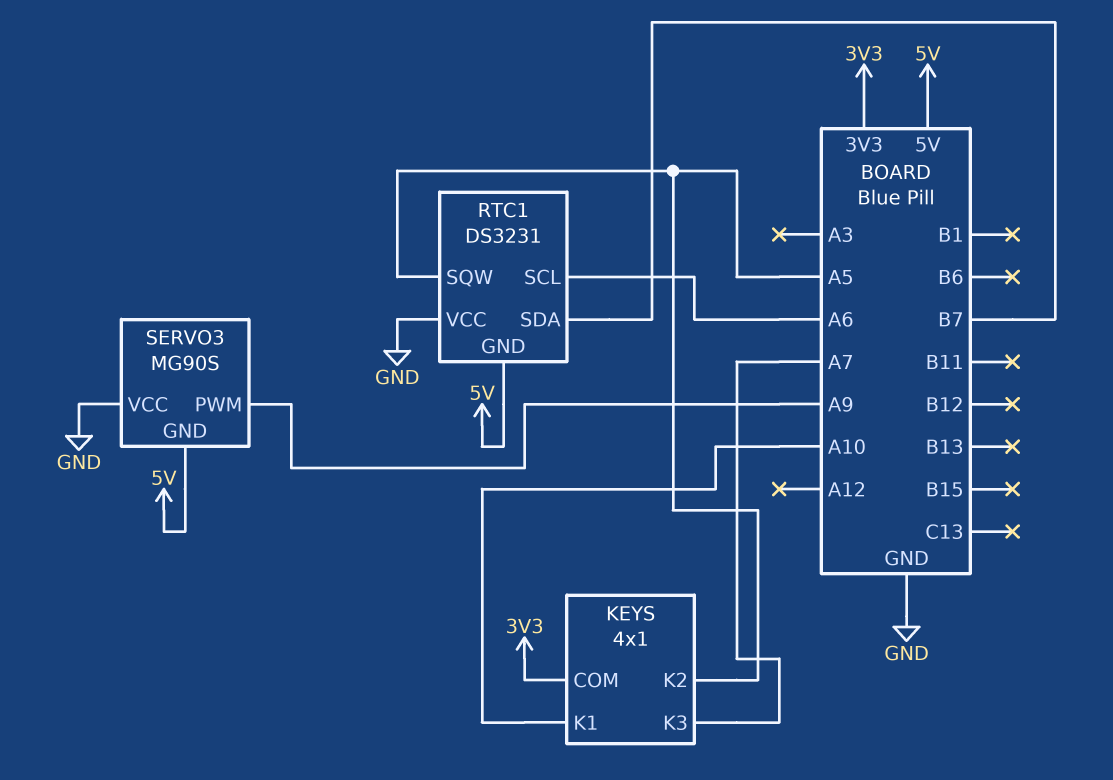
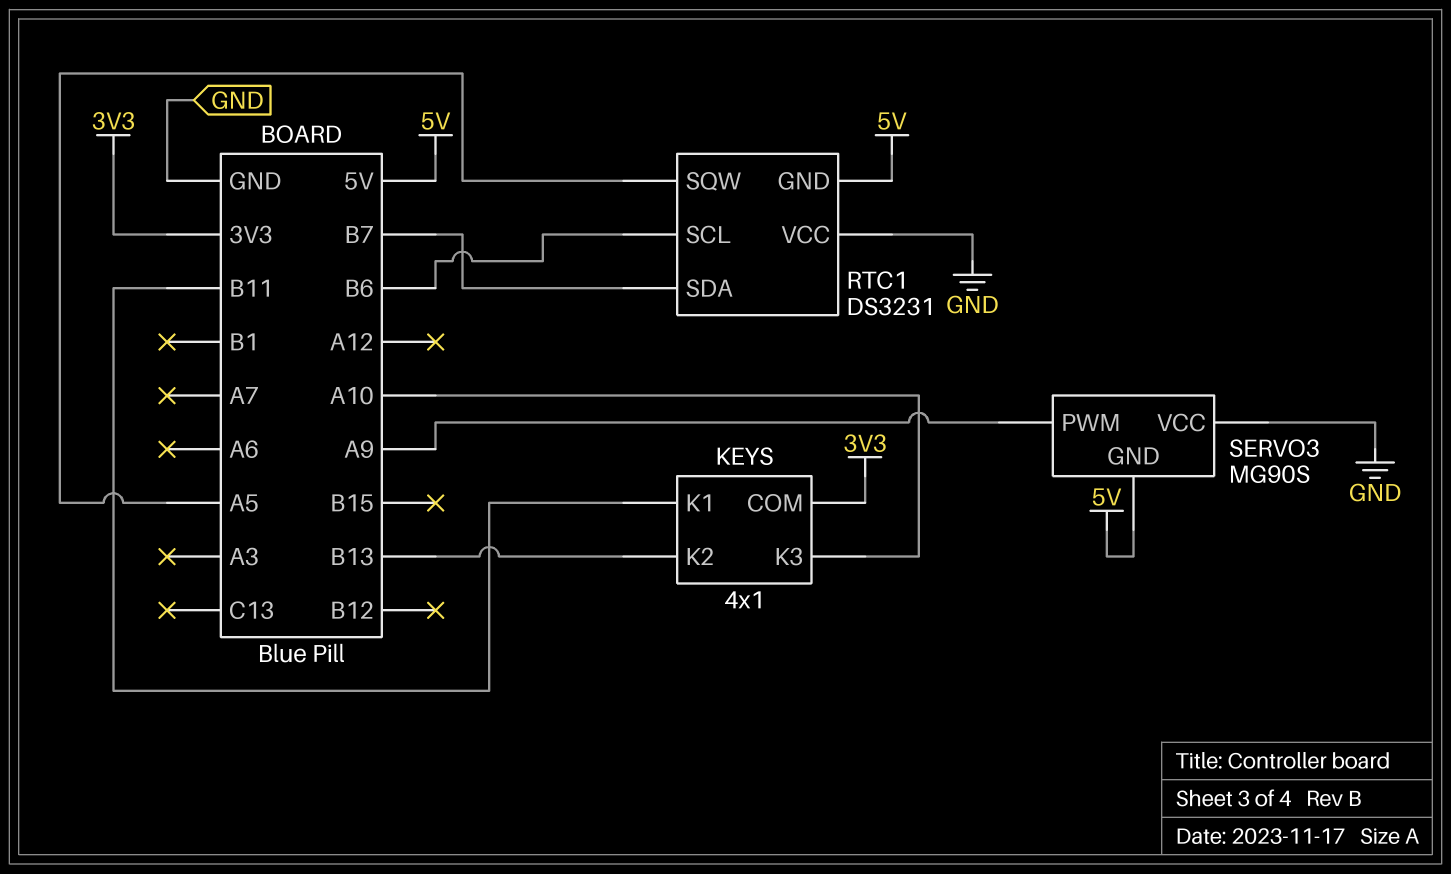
KEYS pin K1: A10 -> B11
KEYS pin K2: A5 -> B13
KEYS pin K3: A7 -> A10
RTC1 pin SCL: A6 -> B6

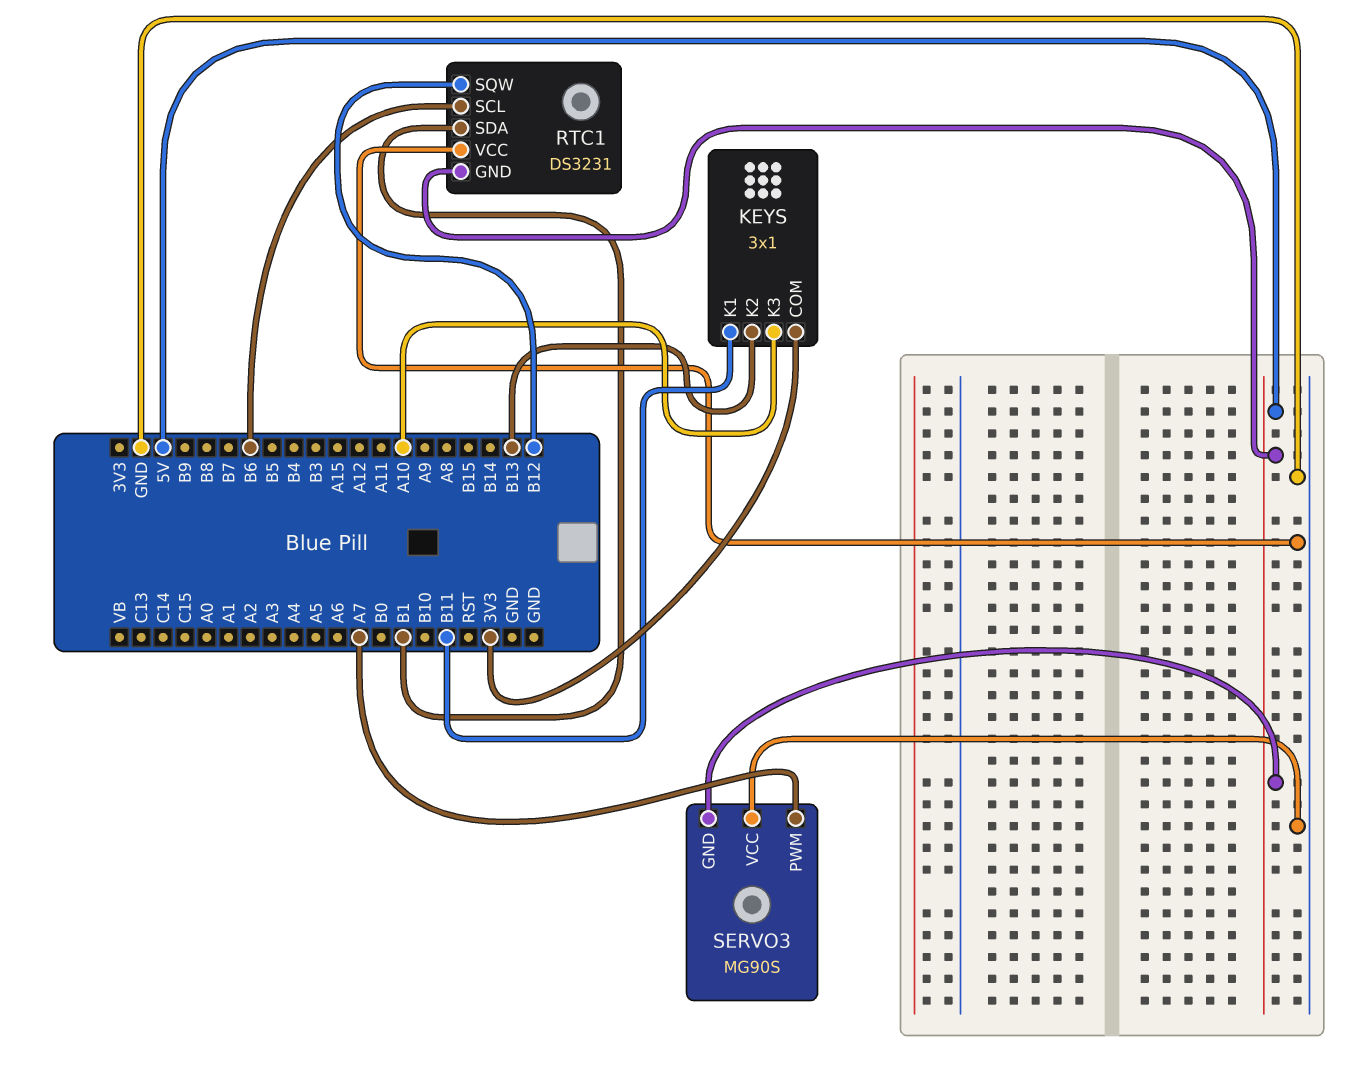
KEYS: 4x1 -> 3x1
RTC1 pin SDA: B7 -> B1
RTC1 pin SQW: A5 -> B12
SERVO3 pin PWM: A9 -> A7

